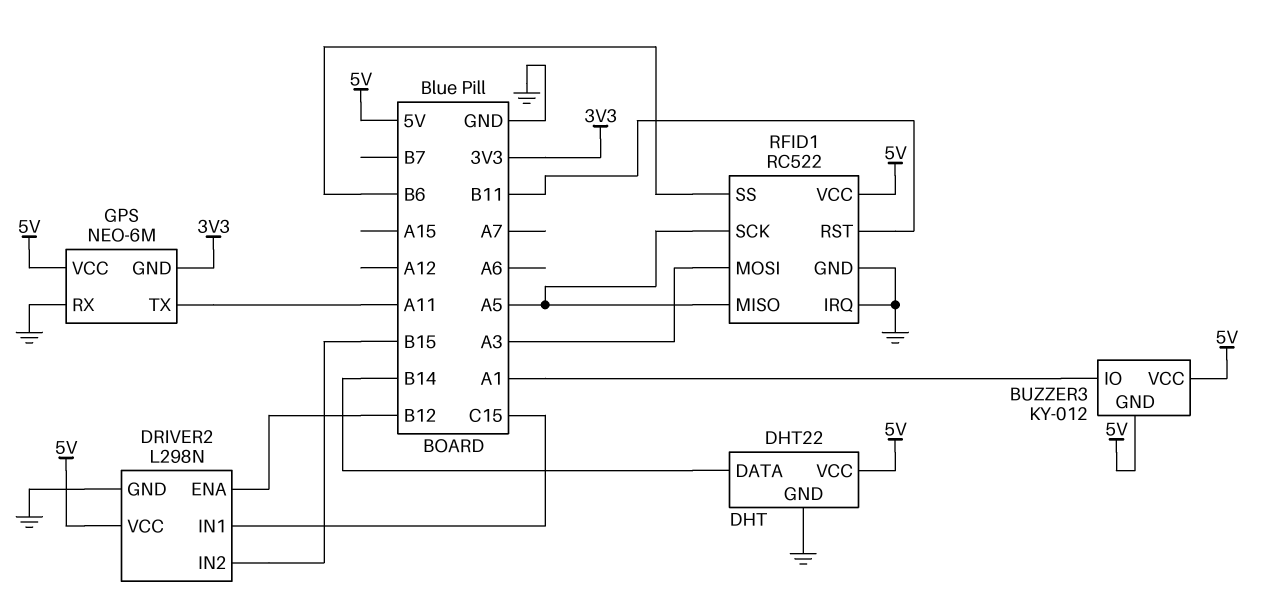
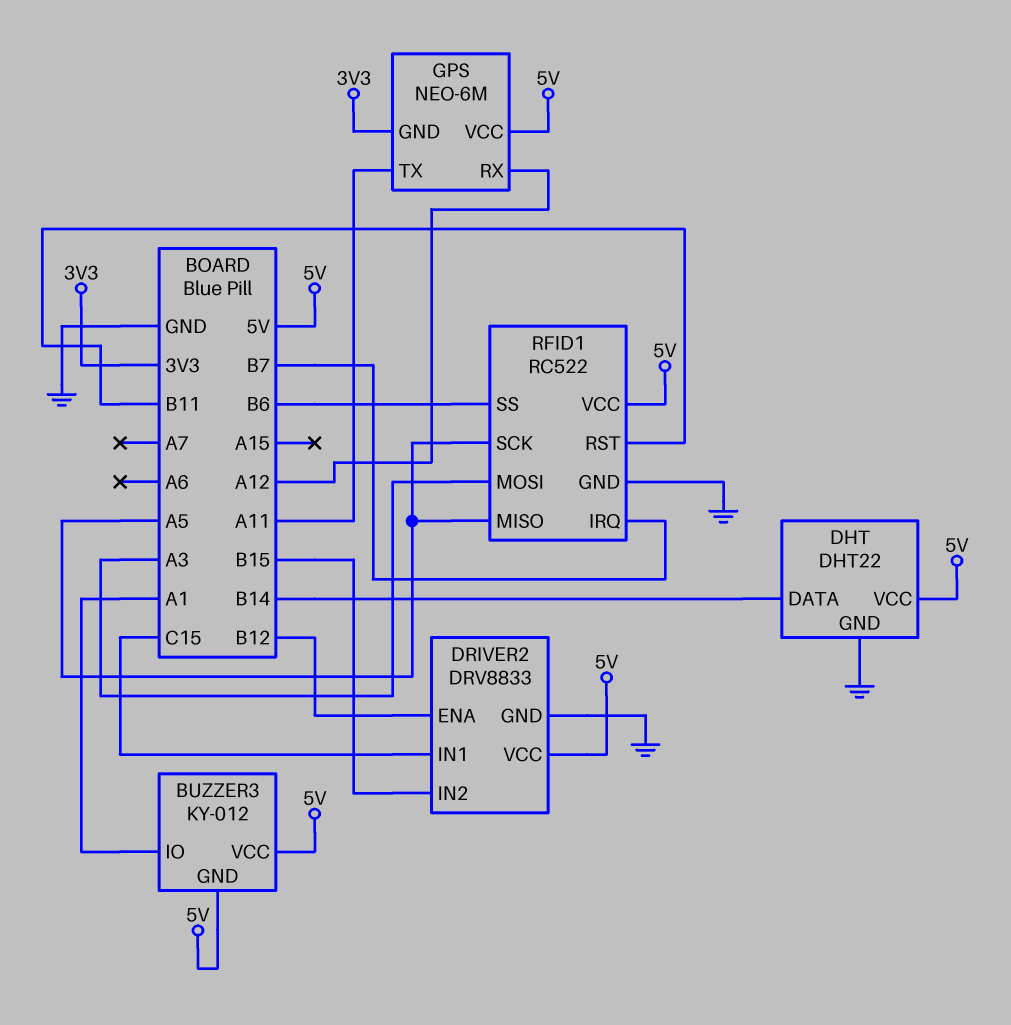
DRIVER2: L298N -> DRV8833
GPS pin RX: GND -> A12
RFID1 pin IRQ: GND -> B7

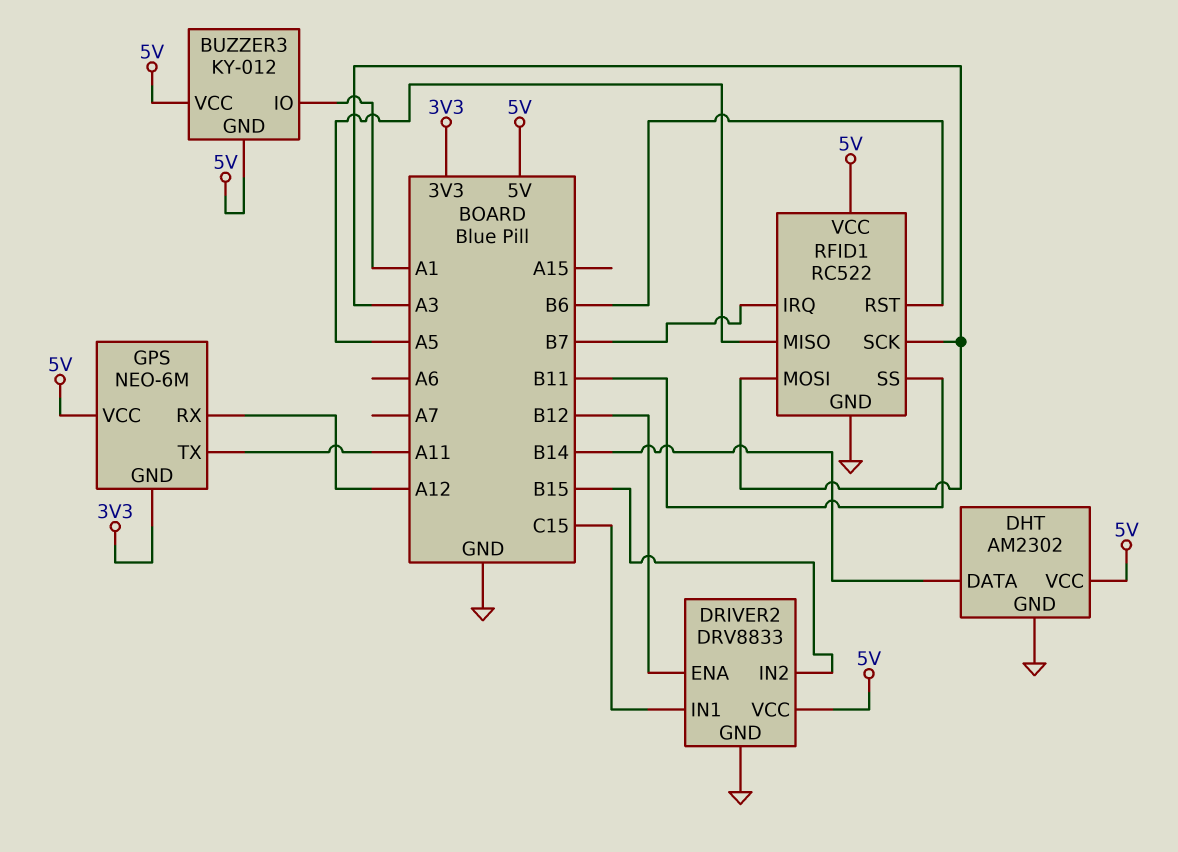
DHT: DHT22 -> AM2302
RFID1 pin RST: B11 -> B6
RFID1 pin SCK: A5 -> A3
RFID1 pin SS: B6 -> B11

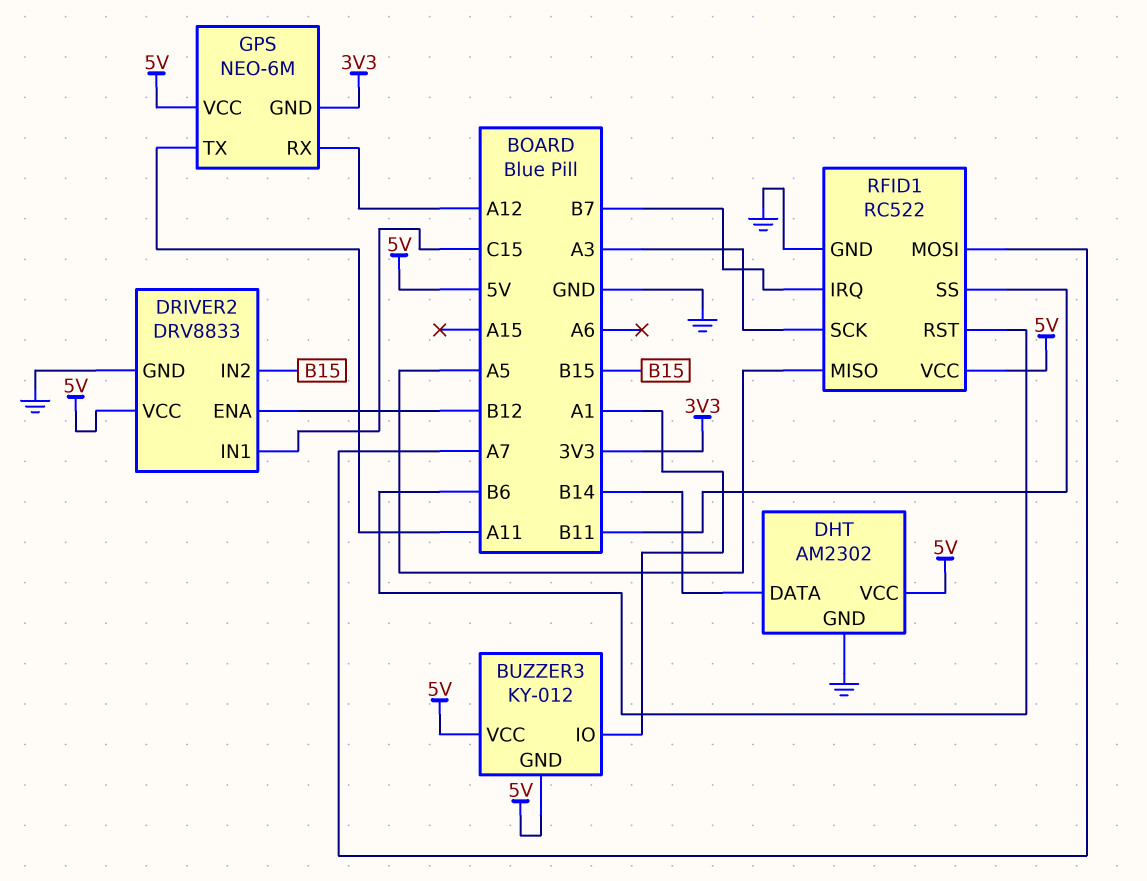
RFID1 pin MOSI: A3 -> A7

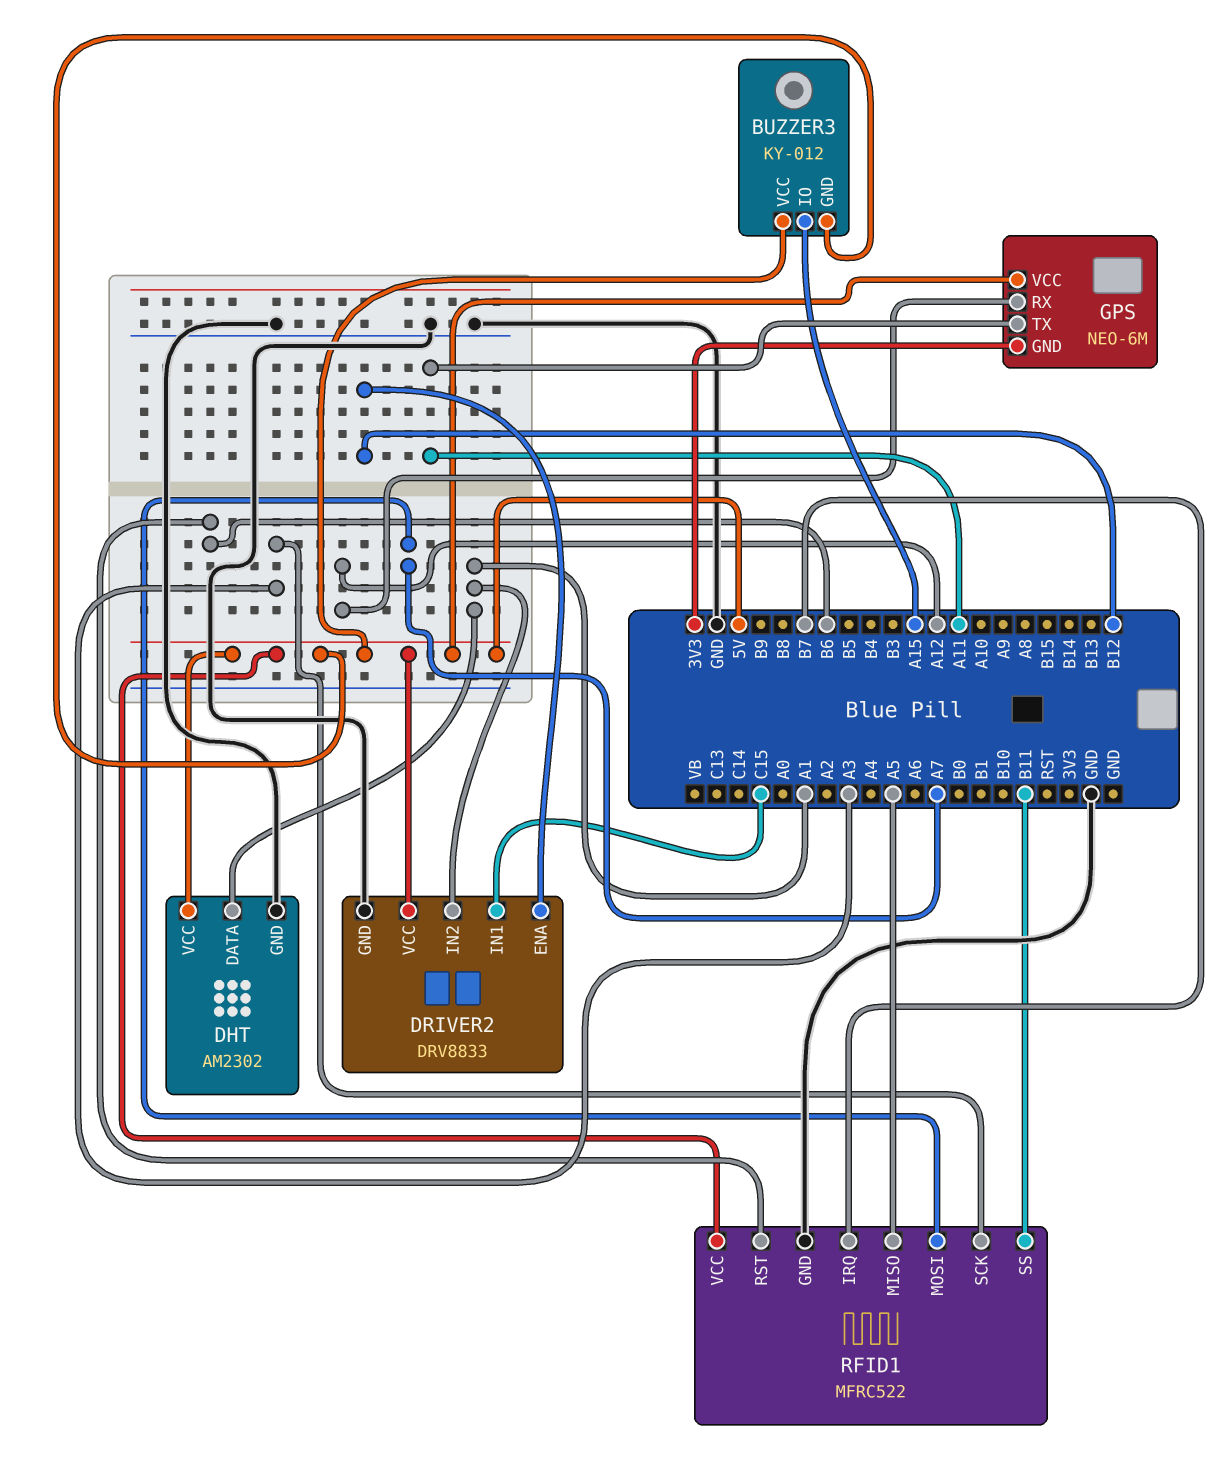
BUZZER3 pin IO: A1 -> A15
DHT pin DATA: B14 -> A1
DRIVER2 pin IN2: B15 -> A1
RFID1: RC522 -> MFRC522

